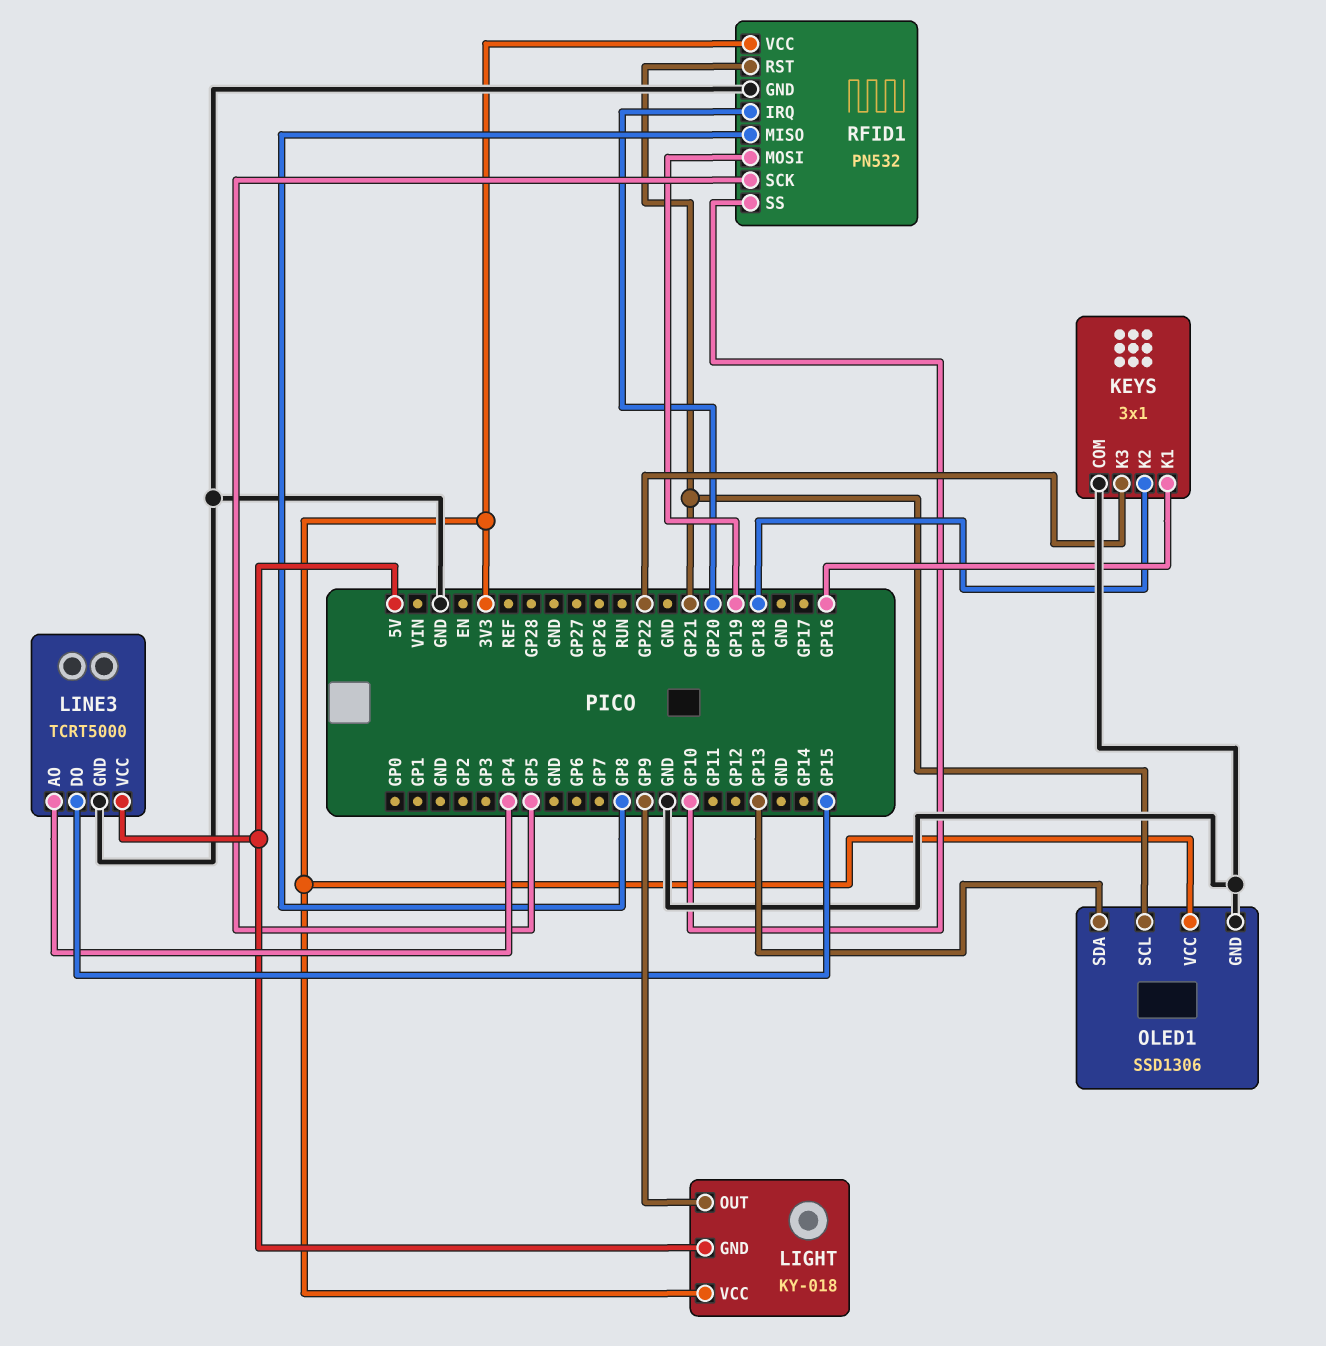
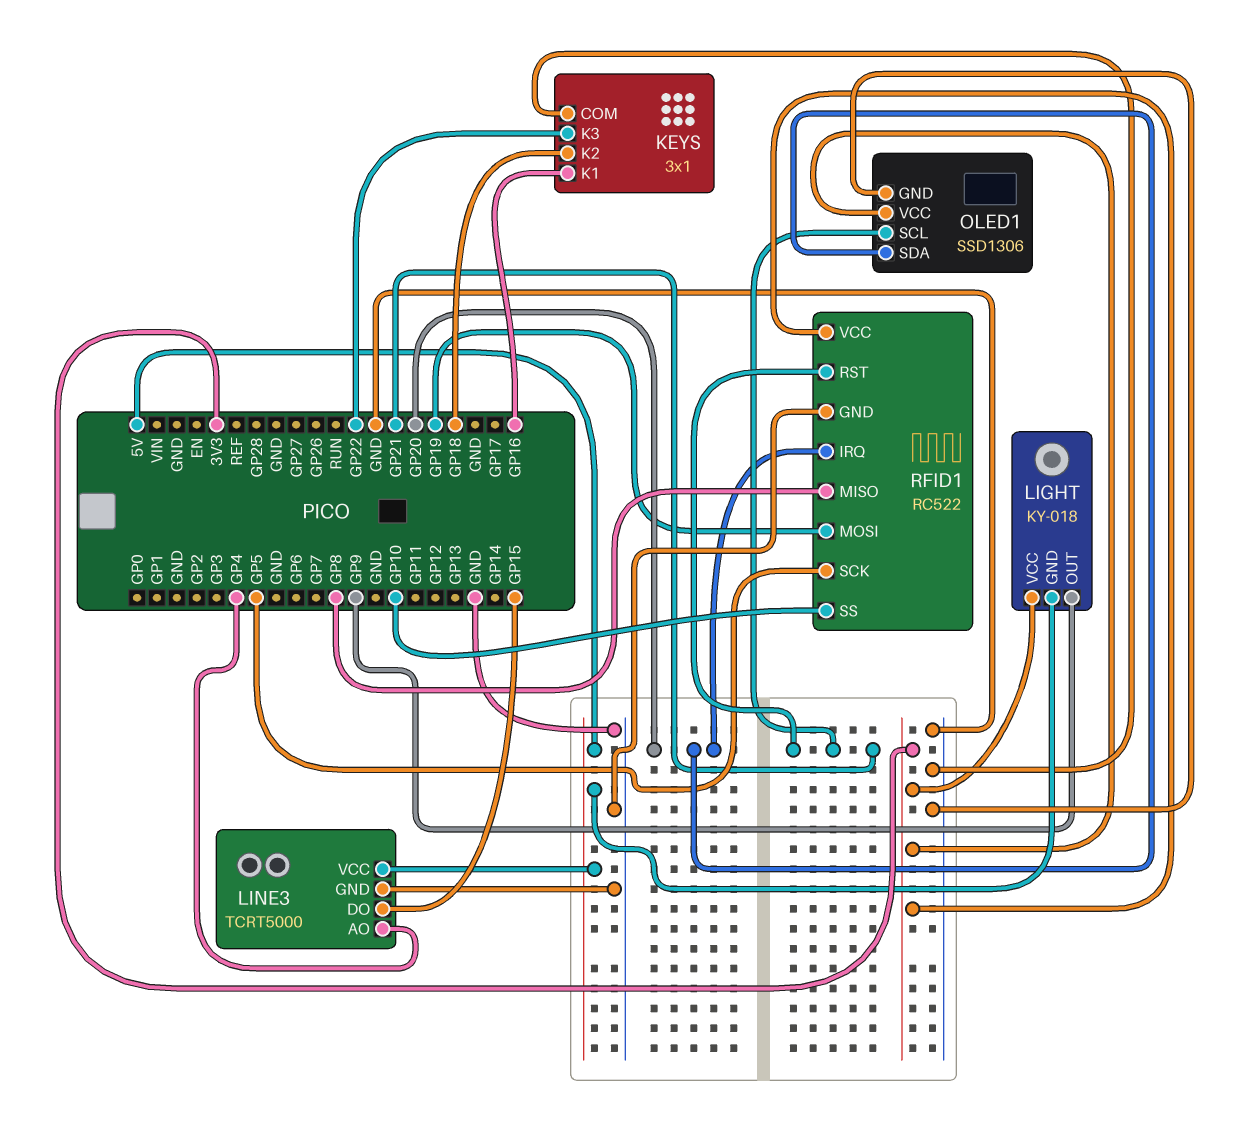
OLED1 pin SDA: GP13 -> GP20
RFID1: PN532 -> RC522

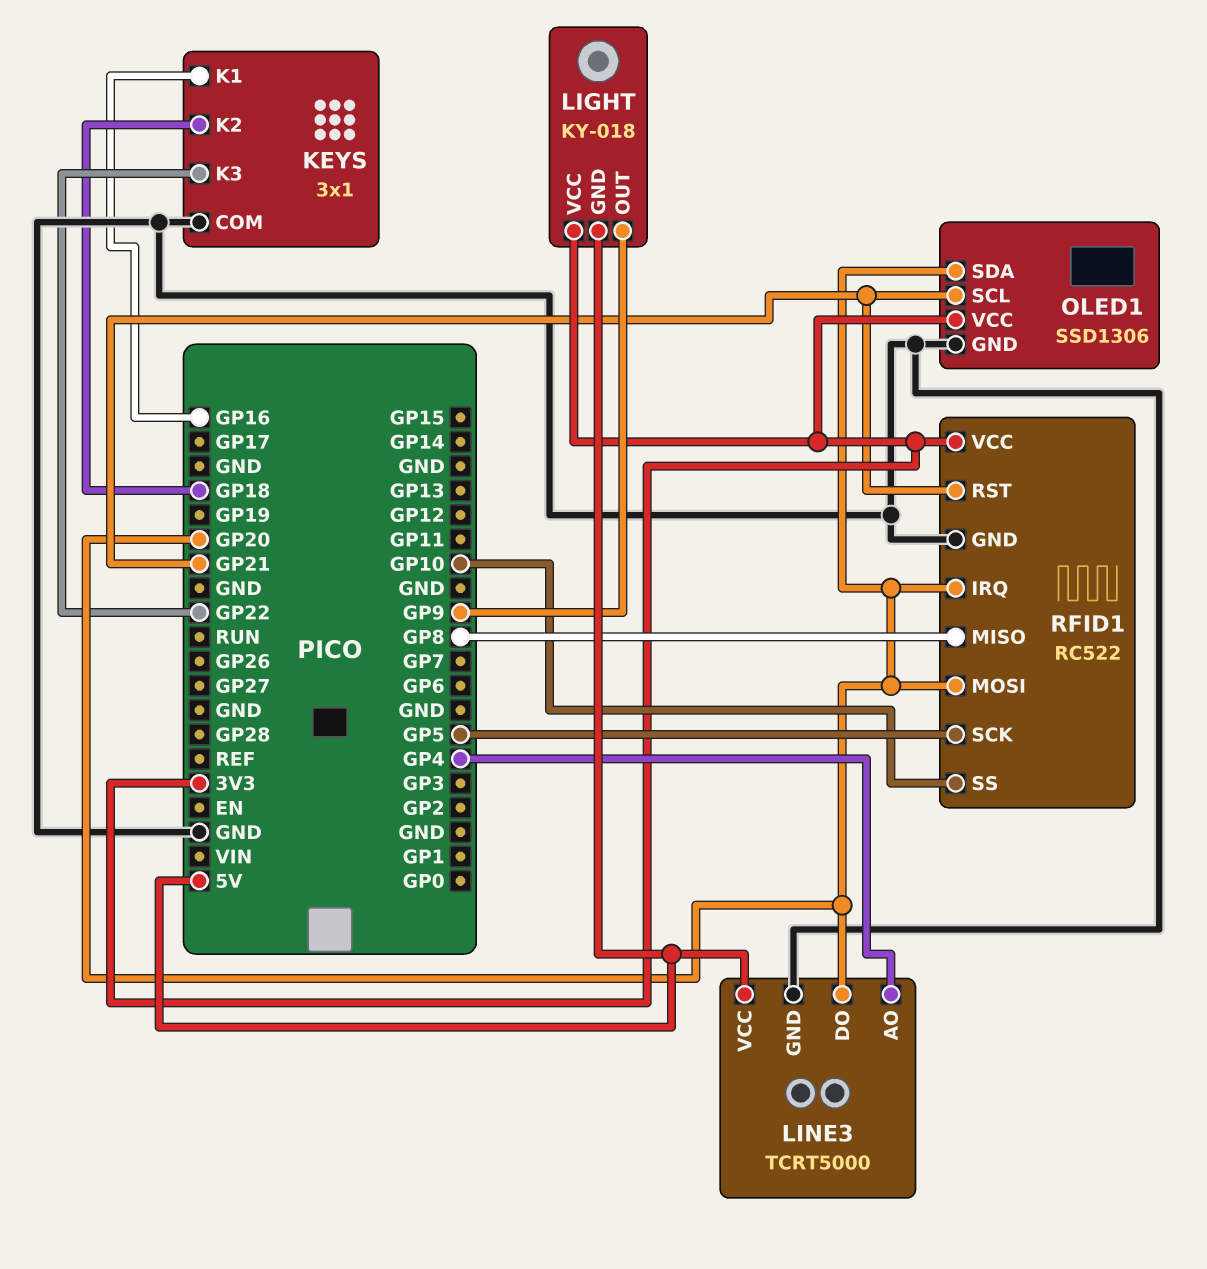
LINE3 pin DO: GP15 -> GP20
RFID1 pin MOSI: GP19 -> GP20

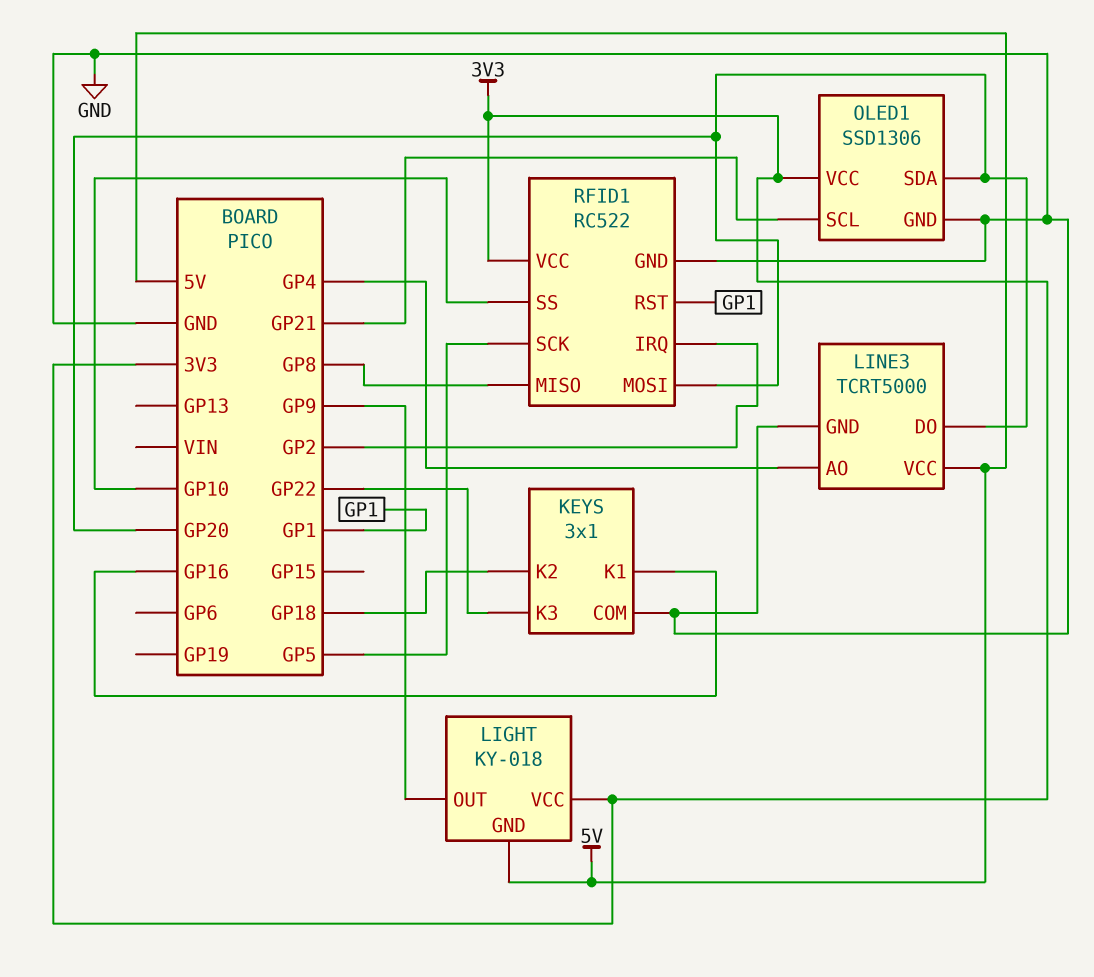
RFID1 pin IRQ: GP20 -> GP2
RFID1 pin RST: GP21 -> GP1

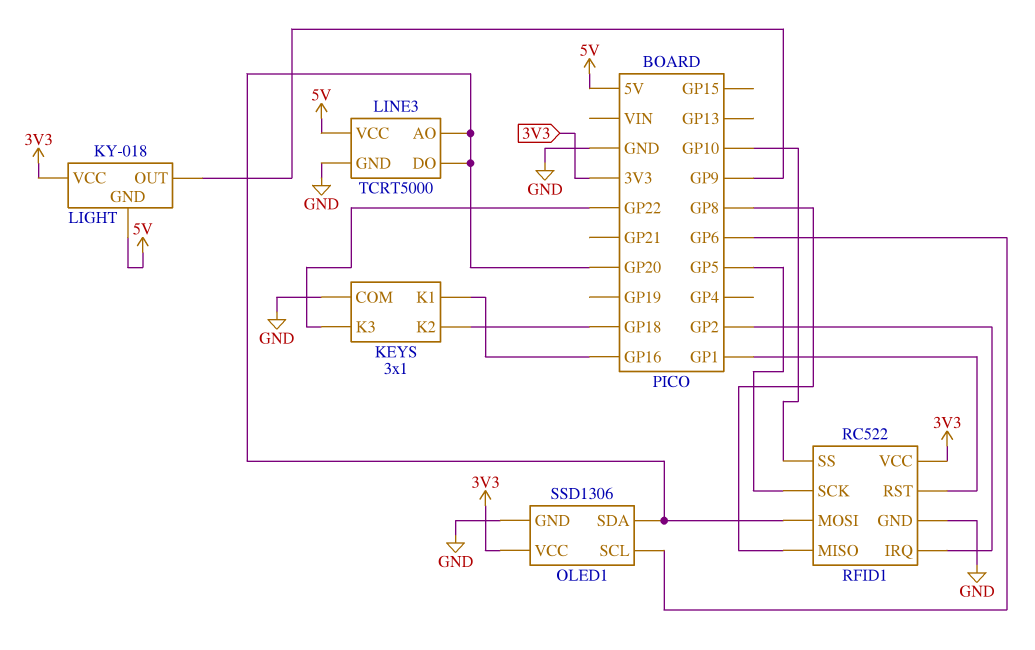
LINE3 pin AO: GP4 -> GP20
OLED1 pin SCL: GP21 -> GP6

